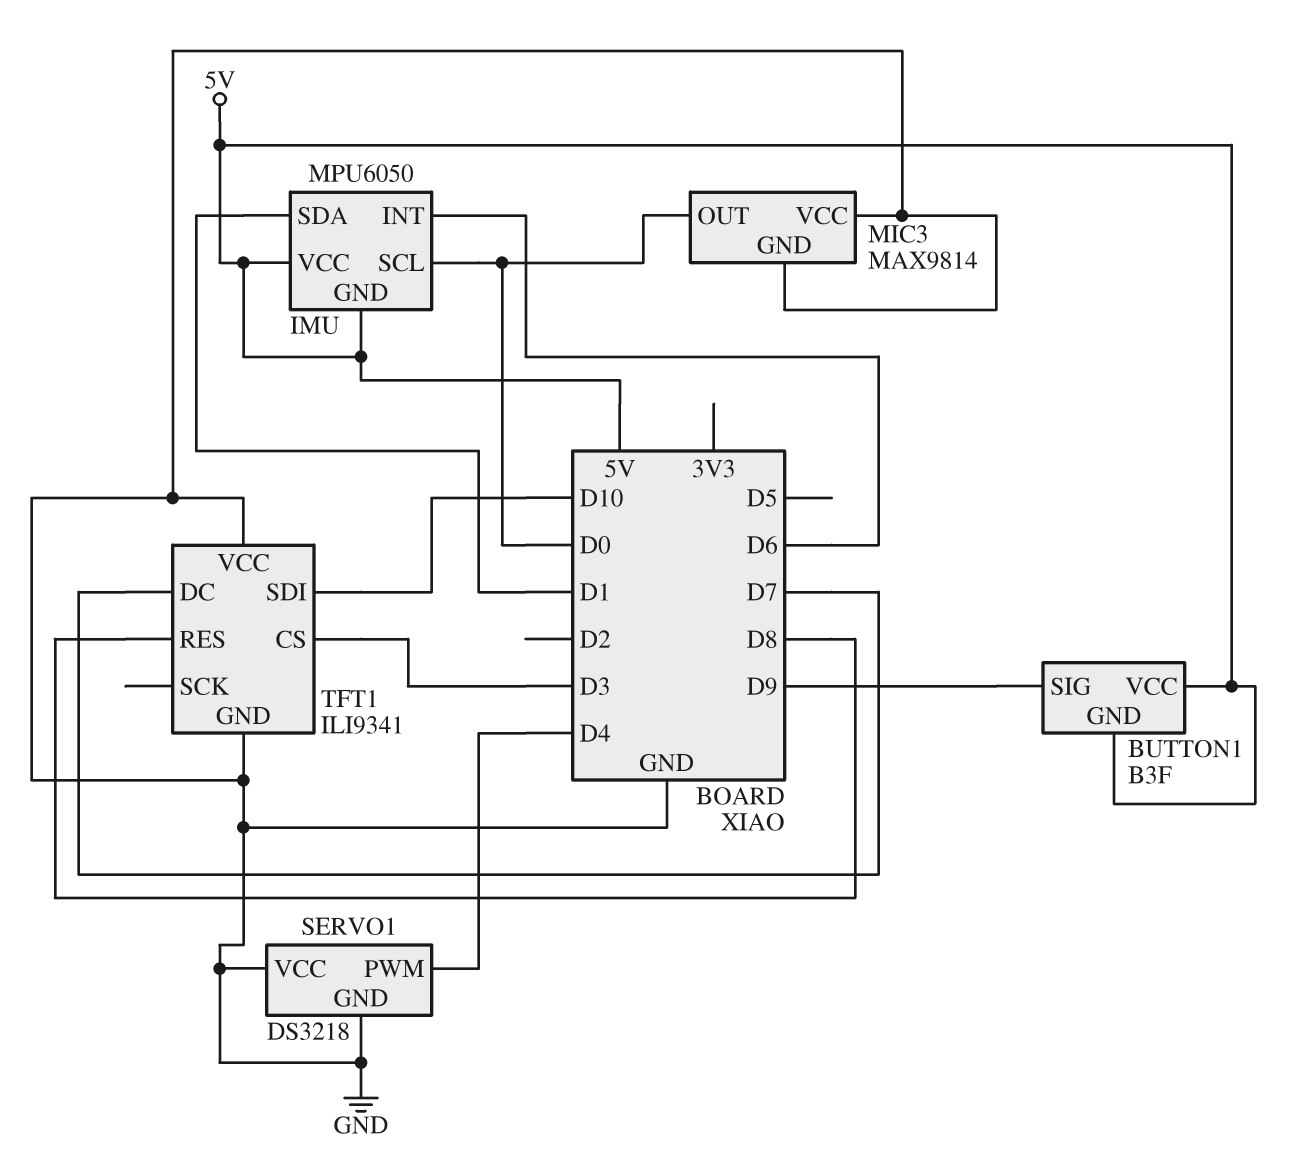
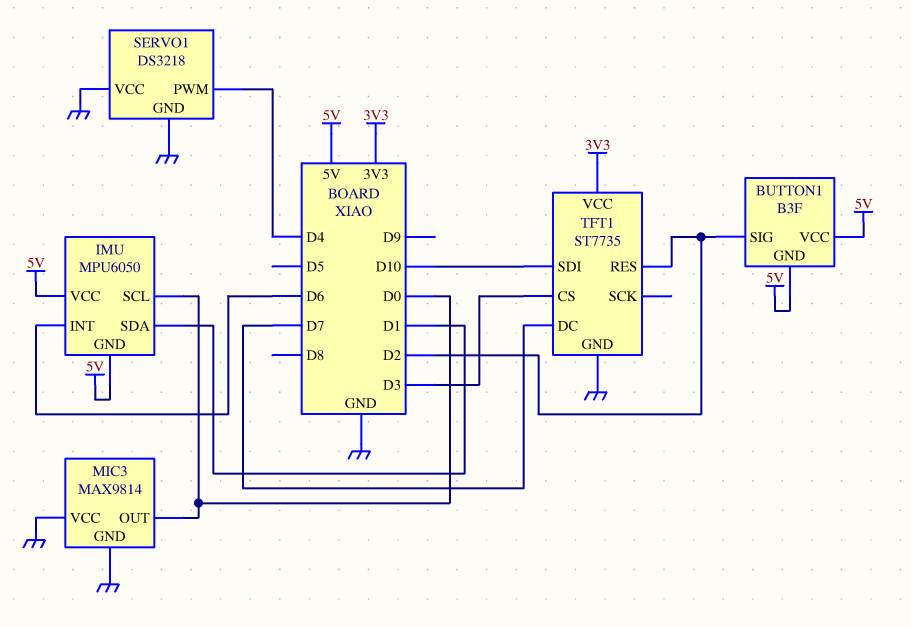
BUTTON1 pin SIG: D9 -> D2
TFT1: ILI9341 -> ST7735
TFT1 pin RES: D8 -> D2
TFT1 pin VCC: GND -> 3V3

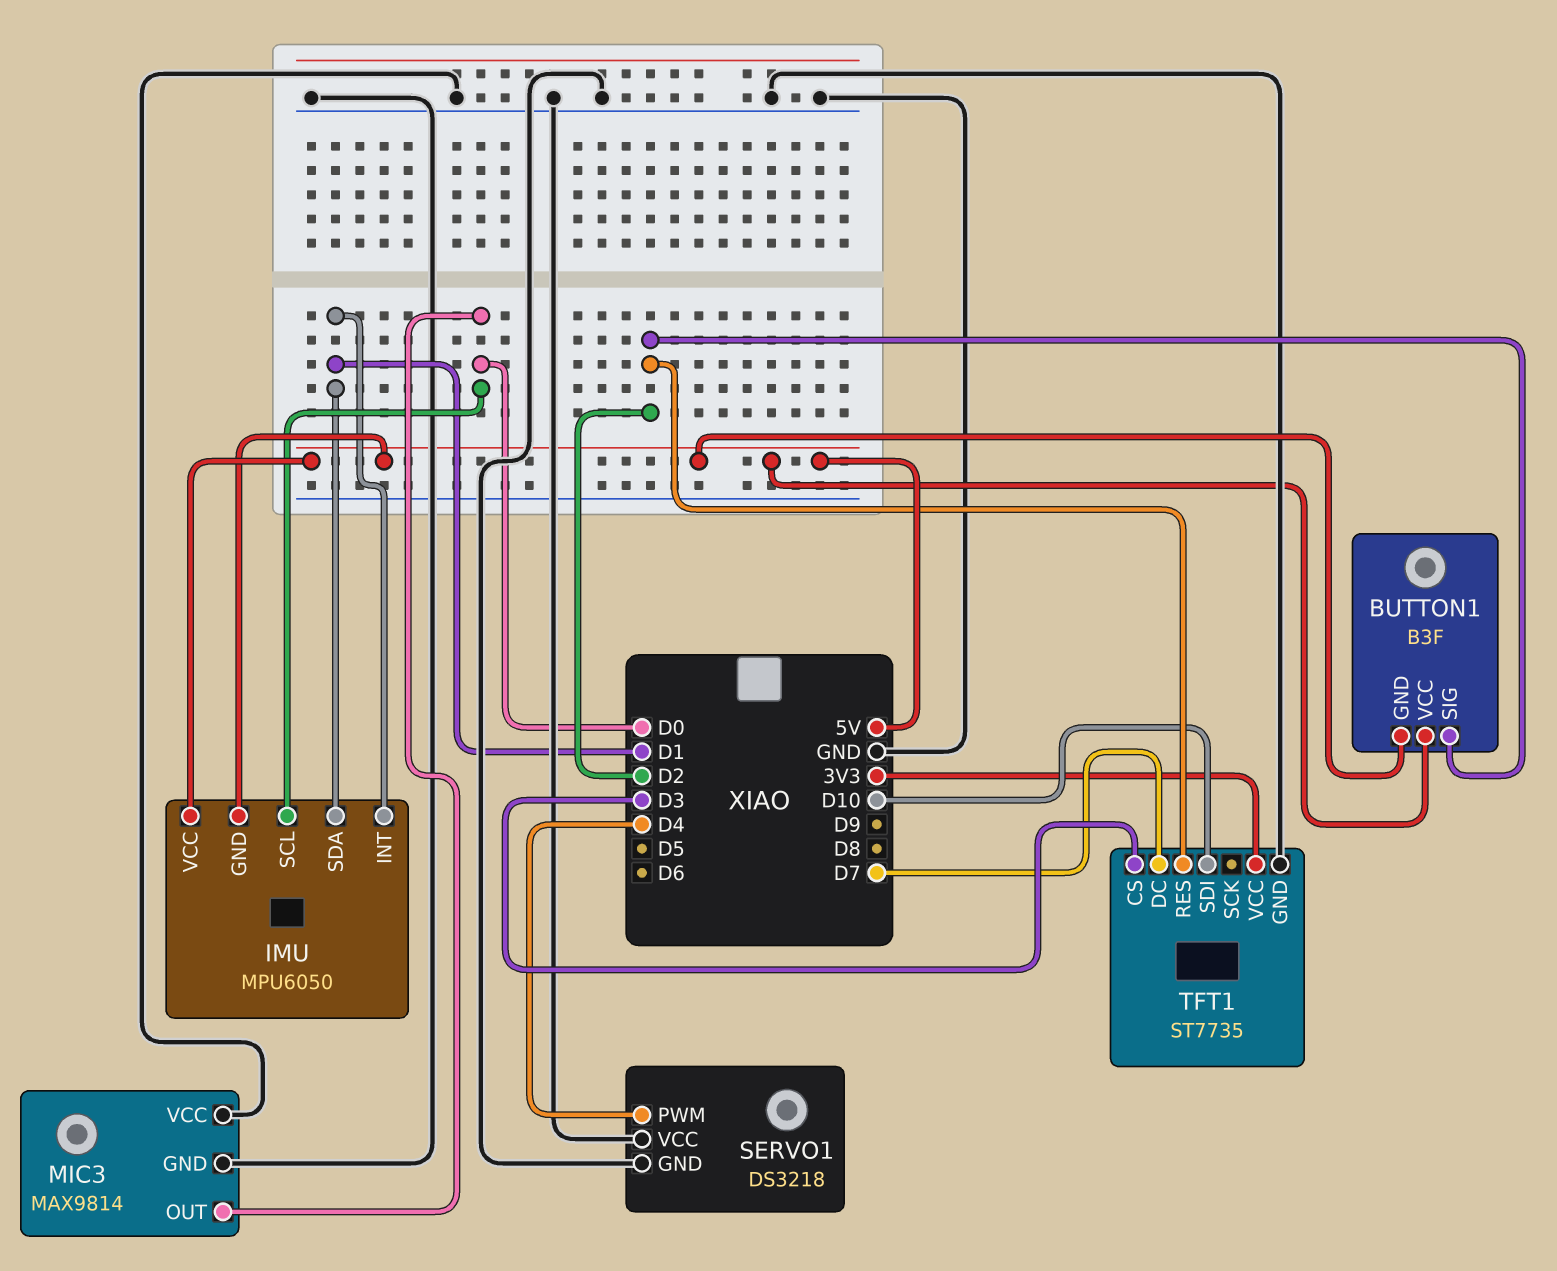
IMU pin INT: D6 -> D1

